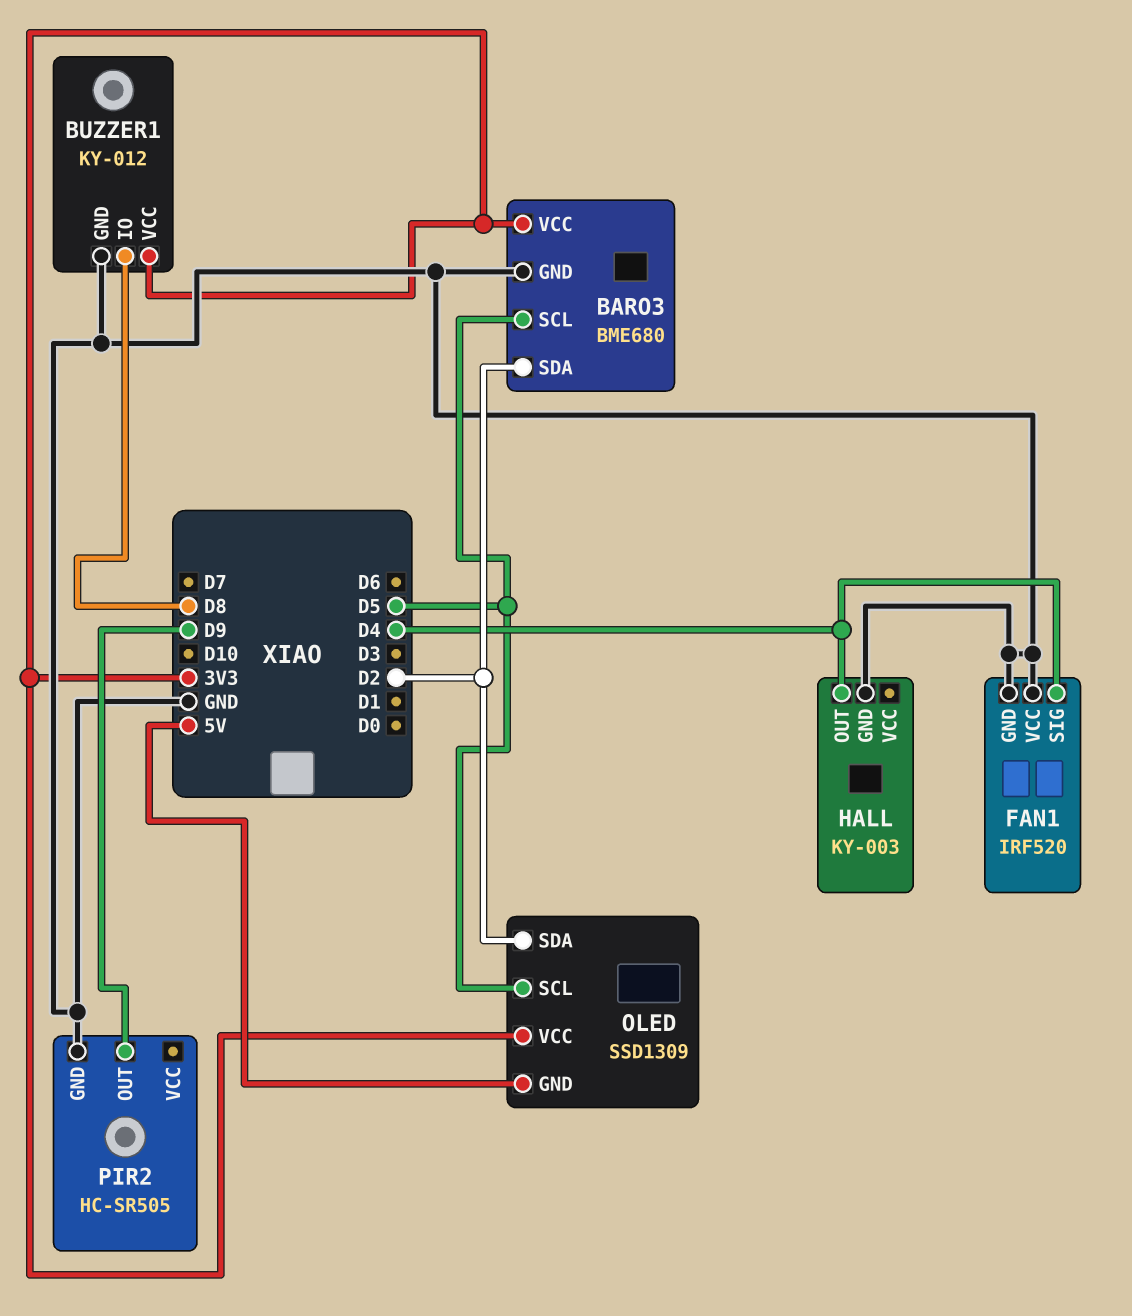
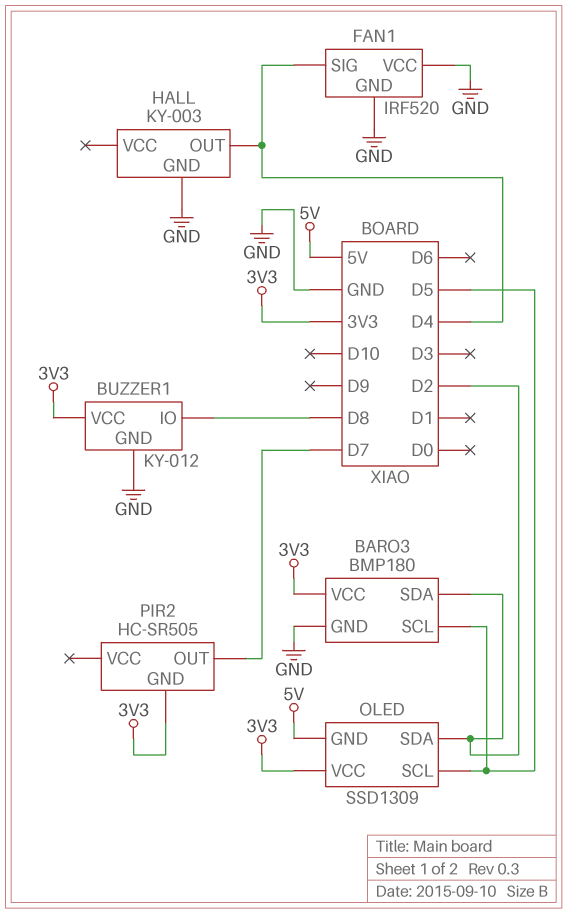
BARO3: BME680 -> BMP180
PIR2 pin GND: GND -> 3V3
PIR2 pin OUT: D9 -> D7

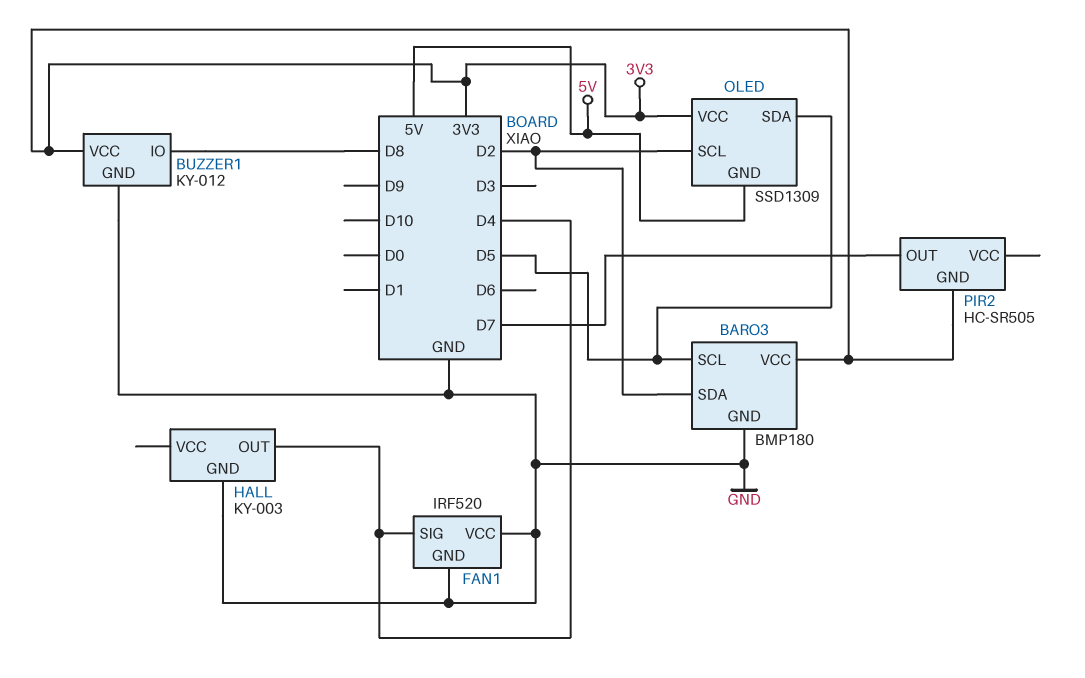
OLED pin SCL: D5 -> D2
OLED pin SDA: D2 -> D5

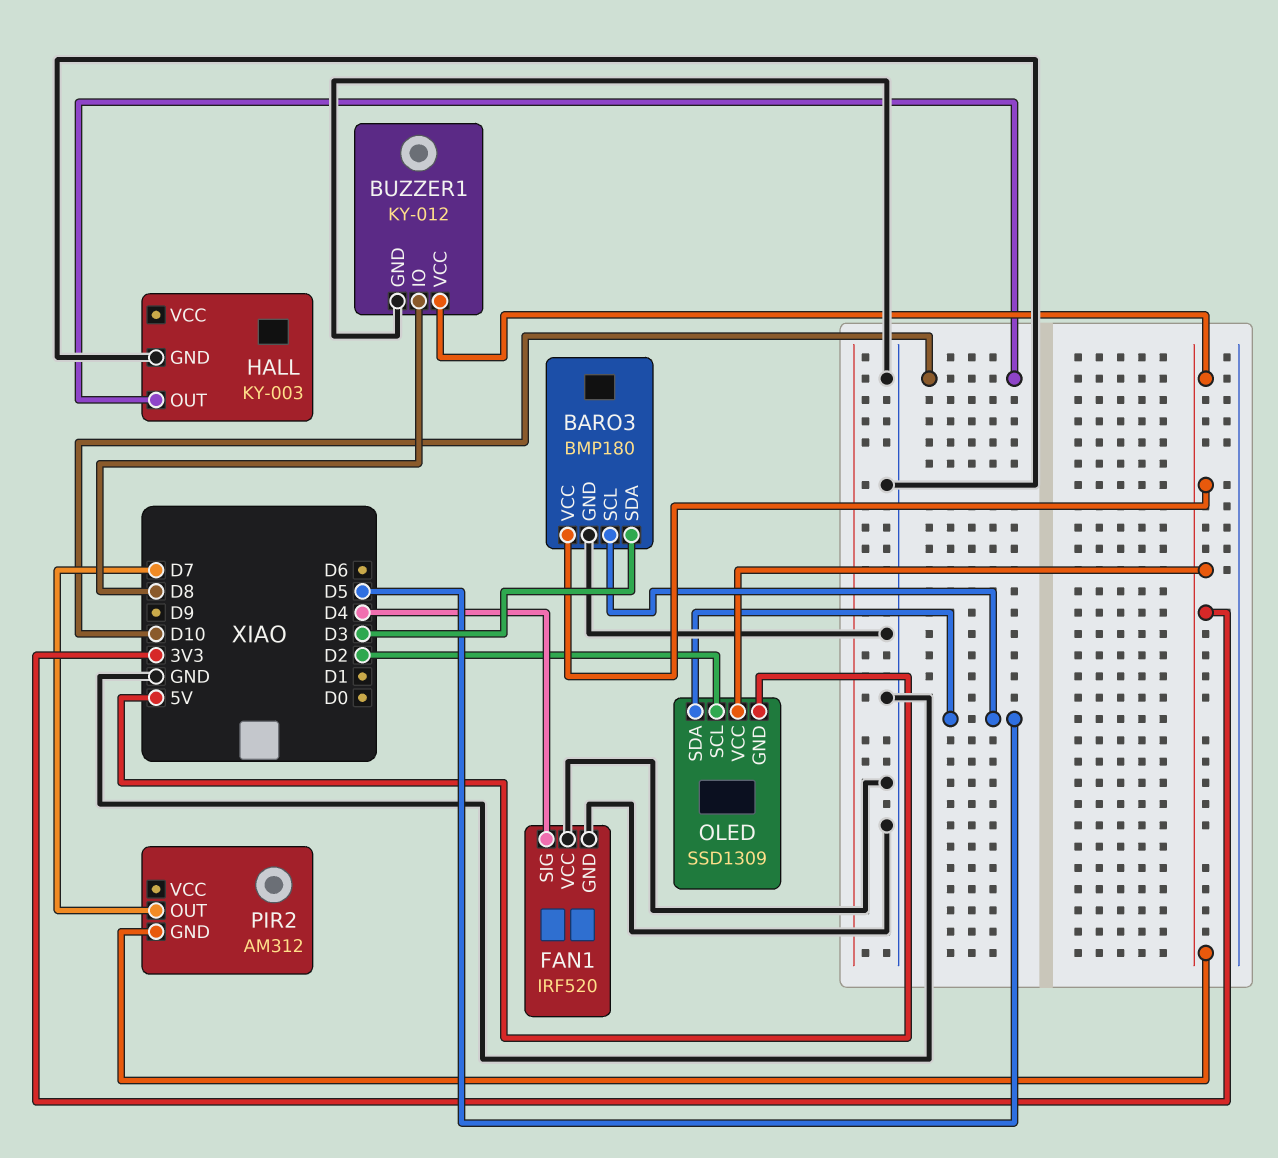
BARO3 pin SDA: D2 -> D3
HALL pin OUT: D4 -> D10
PIR2: HC-SR505 -> AM312

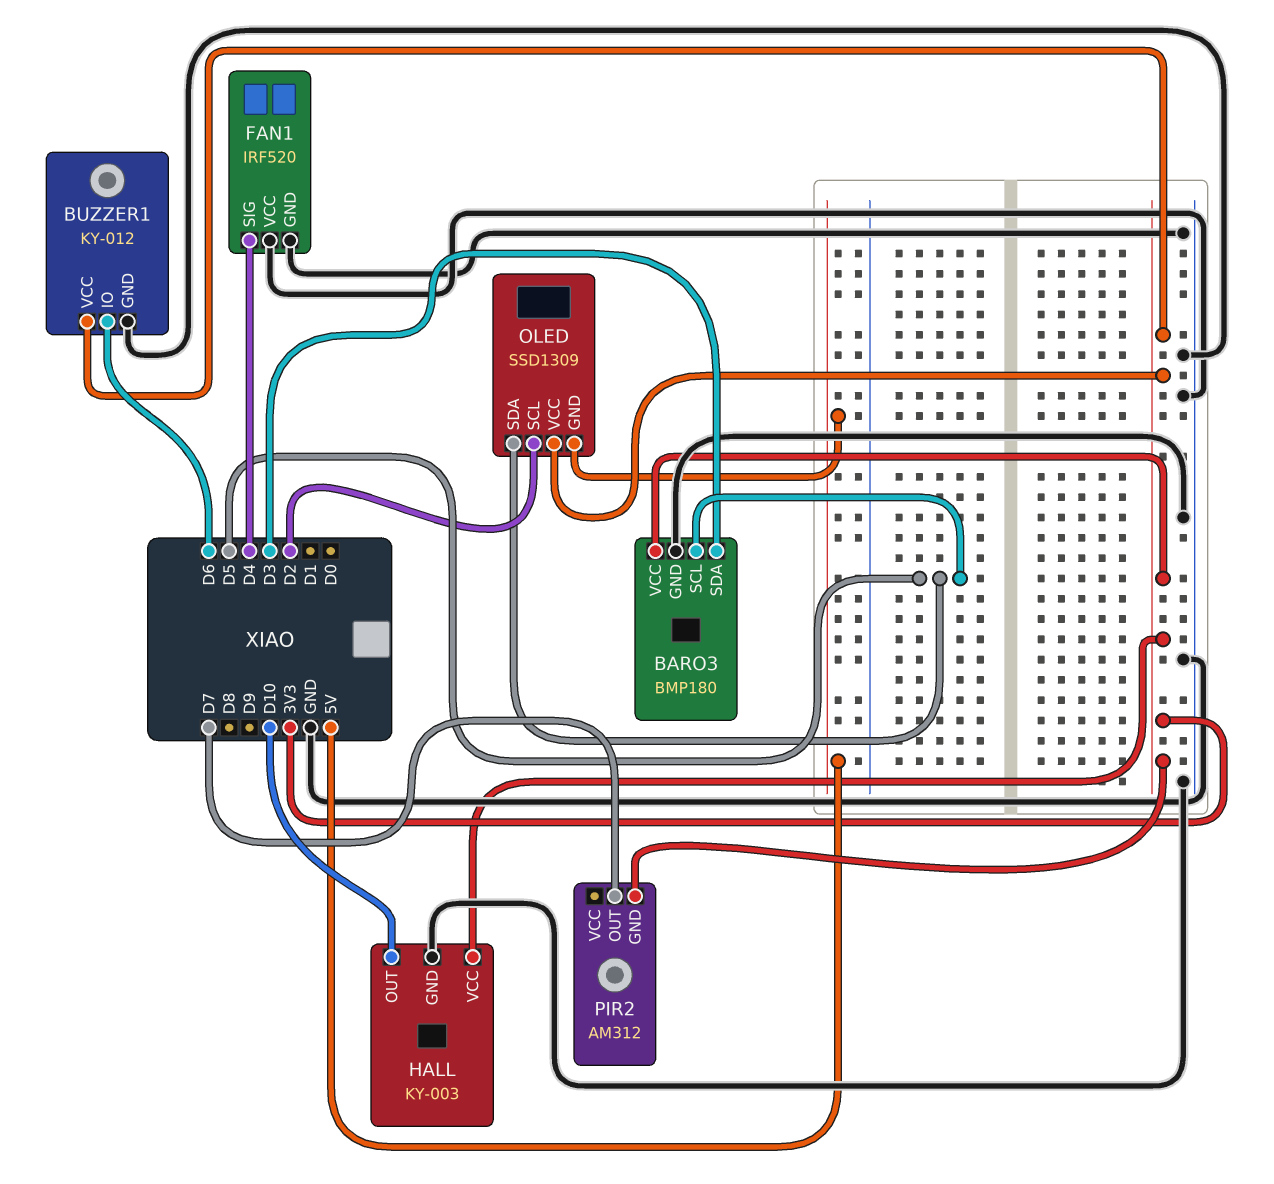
BUZZER1 pin IO: D8 -> D6
HALL pin VCC: none -> 3V3

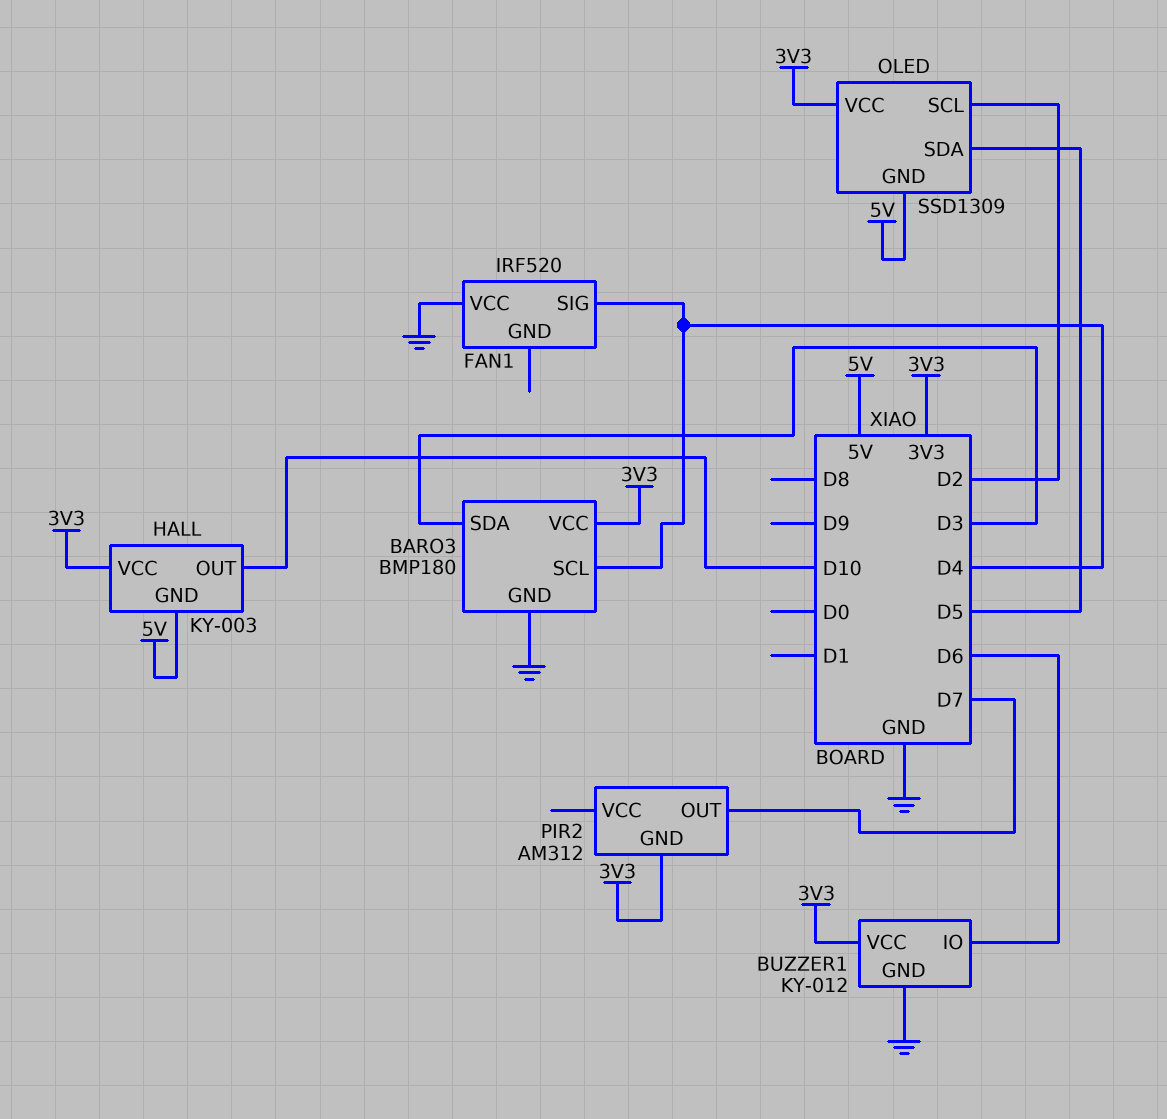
BARO3 pin SCL: D5 -> D4
FAN1 pin GND: GND -> none
HALL pin GND: GND -> 5V

